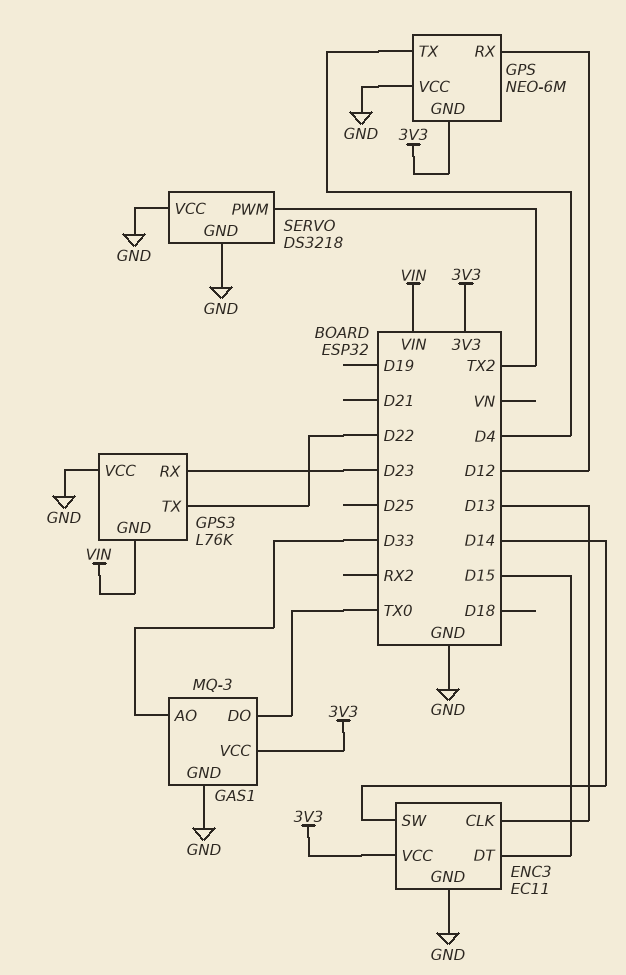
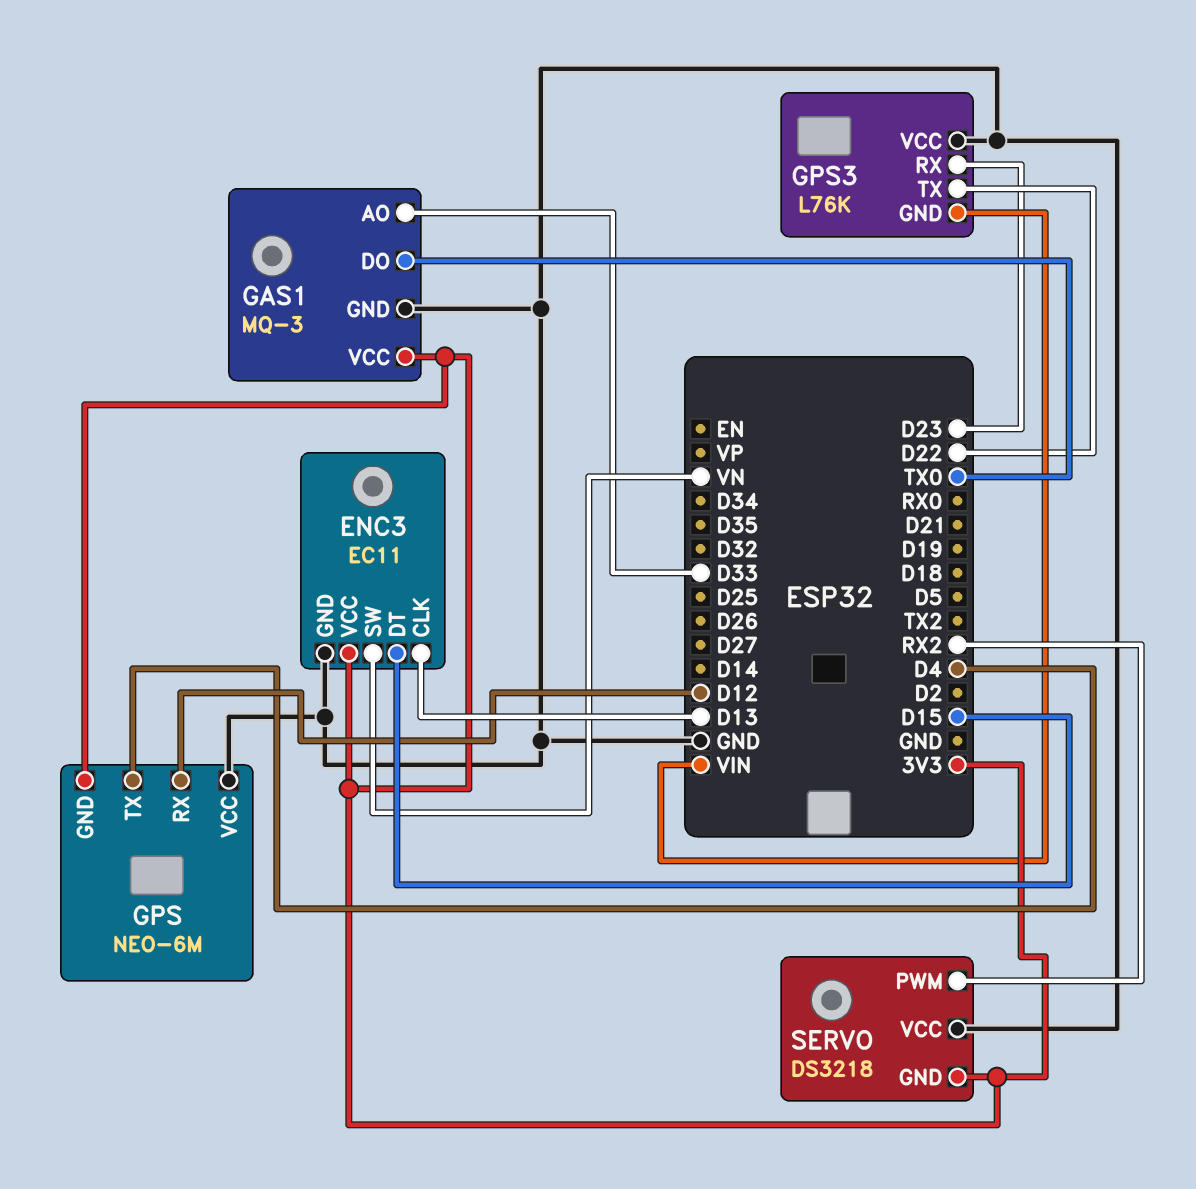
ENC3 pin SW: D14 -> VN
SERVO pin GND: GND -> 3V3
SERVO pin PWM: TX2 -> RX2

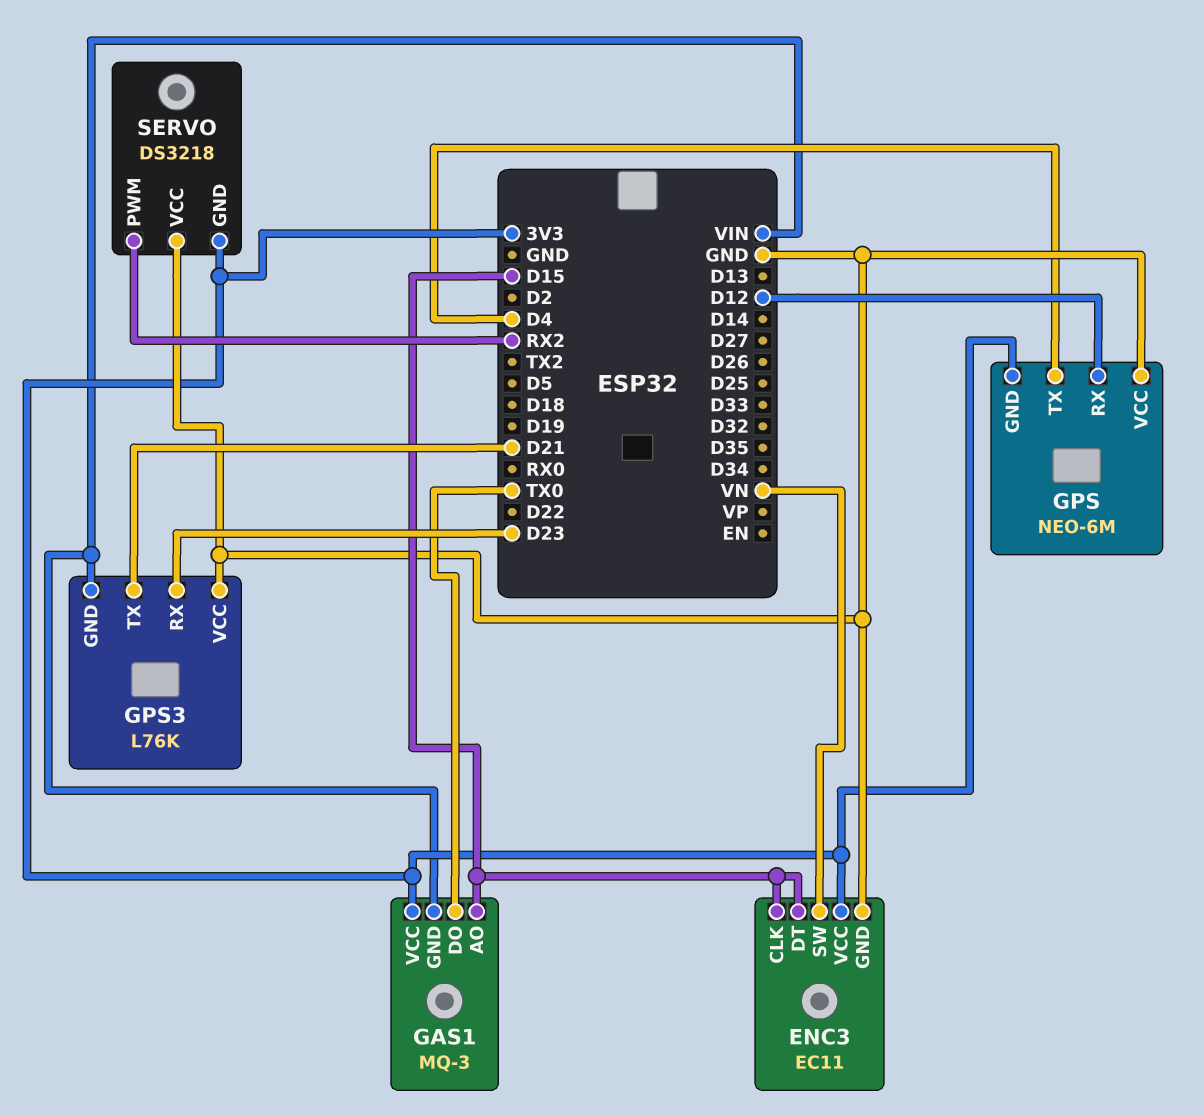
ENC3 pin CLK: D13 -> D15
GAS1 pin AO: D33 -> D15
GAS1 pin GND: GND -> VIN
GPS3 pin TX: D22 -> D21

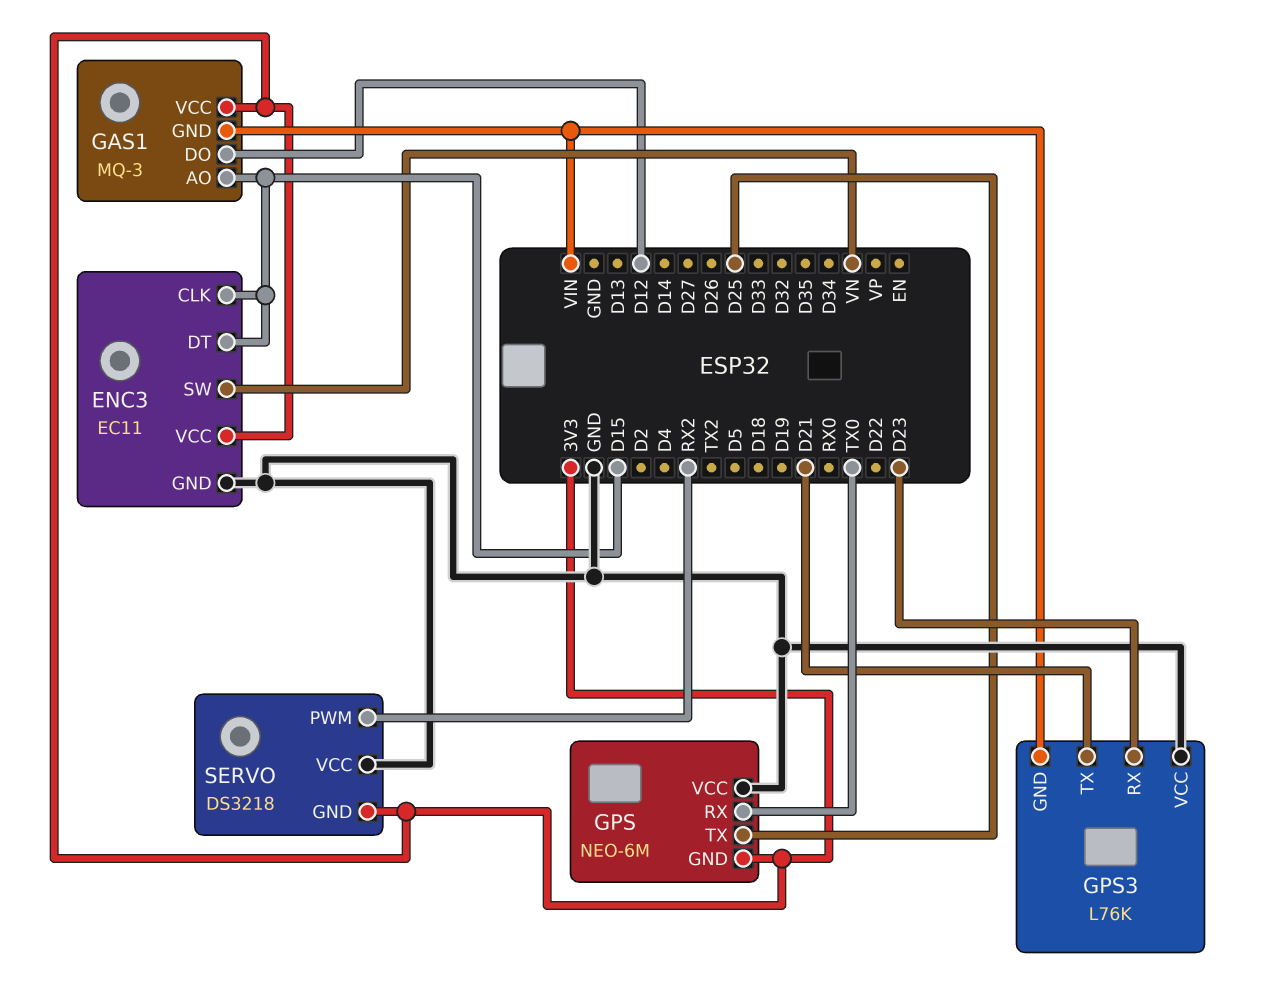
GAS1 pin DO: TX0 -> D12
GPS pin RX: D12 -> TX0
GPS pin TX: D4 -> D25

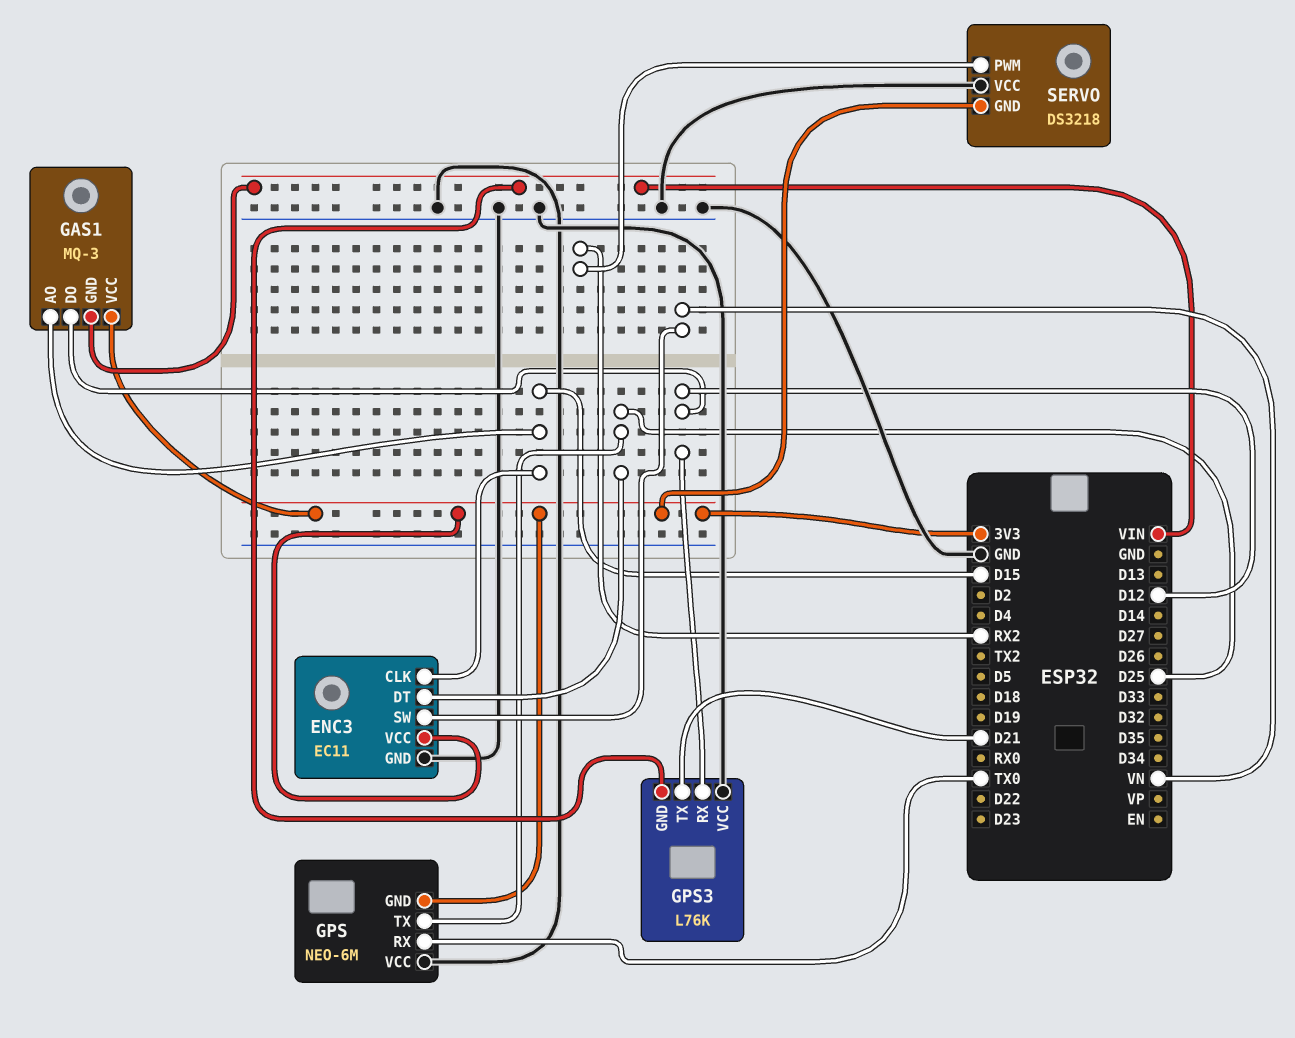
ENC3 pin DT: D15 -> D25
GPS3 pin RX: D23 -> D12

